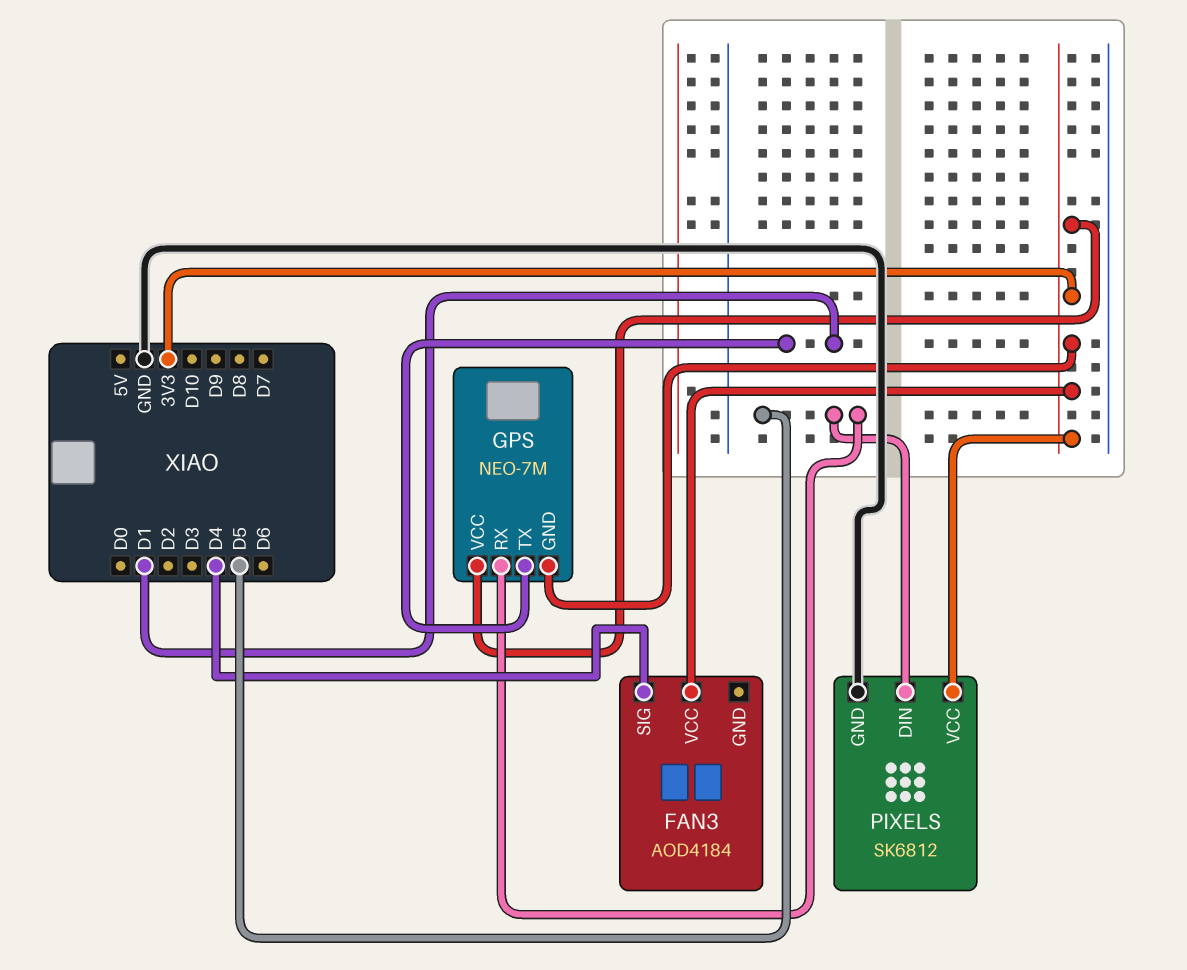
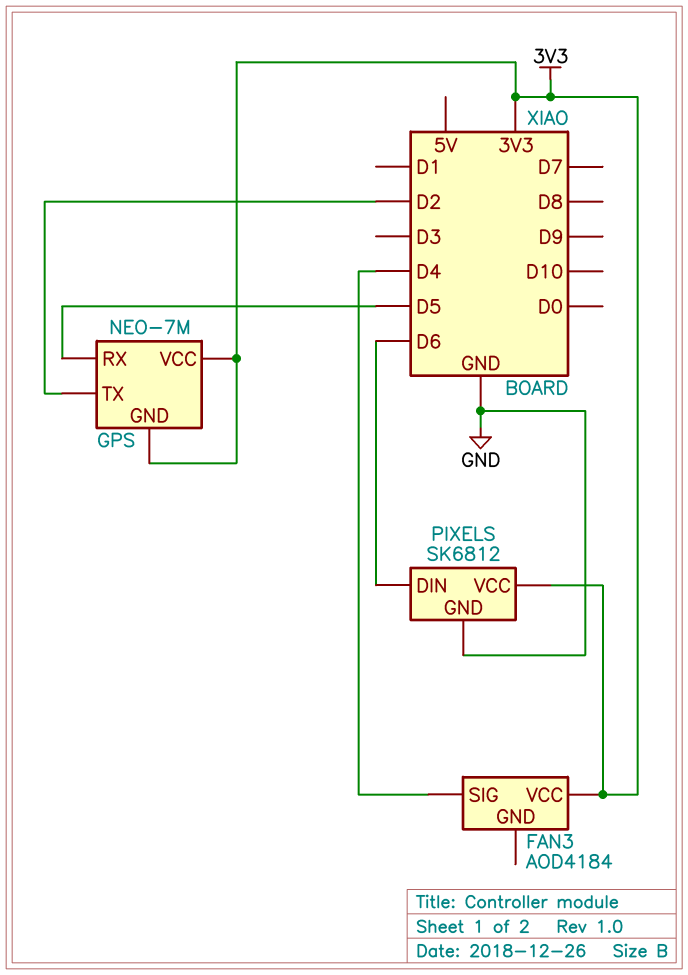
GPS pin TX: D1 -> D2
PIXELS pin DIN: D5 -> D6

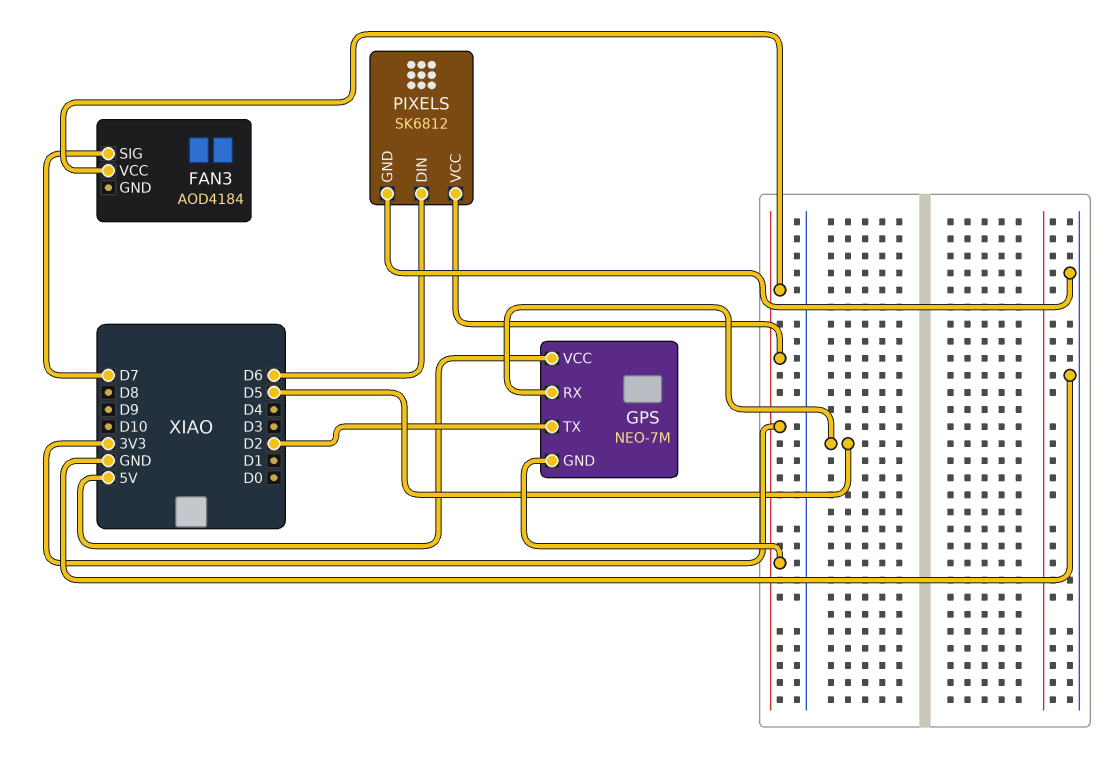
FAN3 pin SIG: D4 -> D7
GPS pin VCC: 3V3 -> 5V

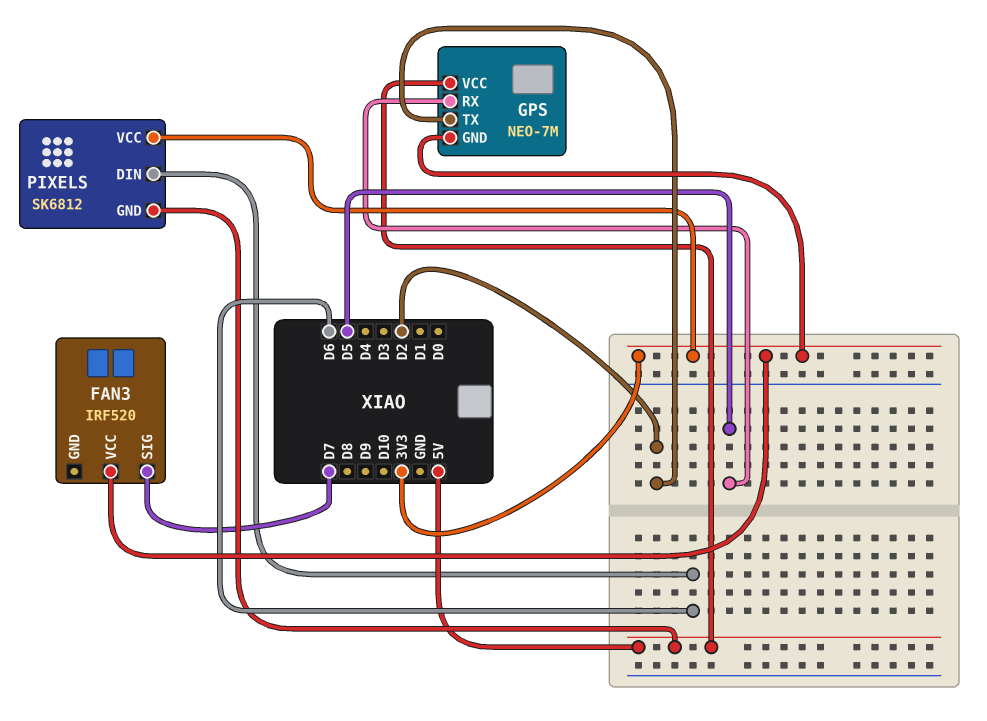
FAN3: AOD4184 -> IRF520
PIXELS pin GND: GND -> 5V

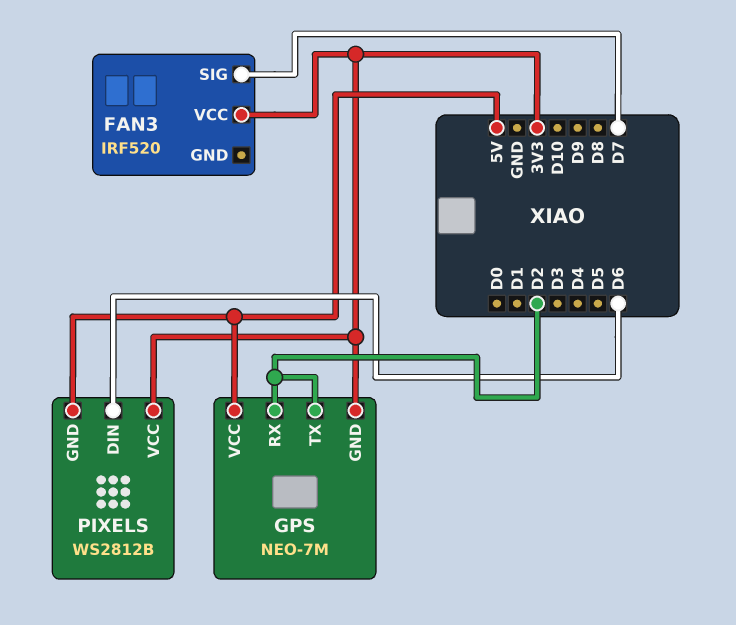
GPS pin RX: D5 -> D2
PIXELS: SK6812 -> WS2812B

